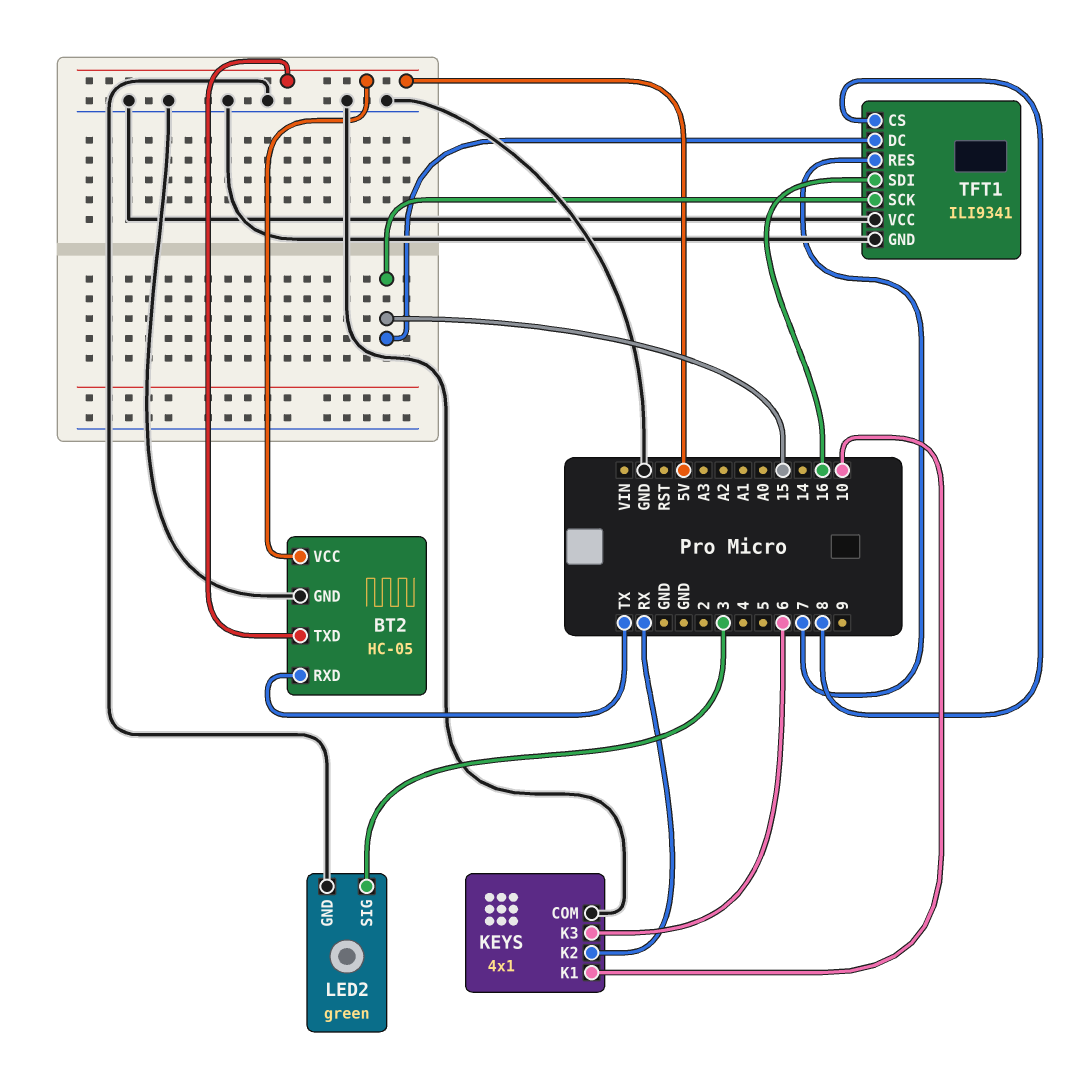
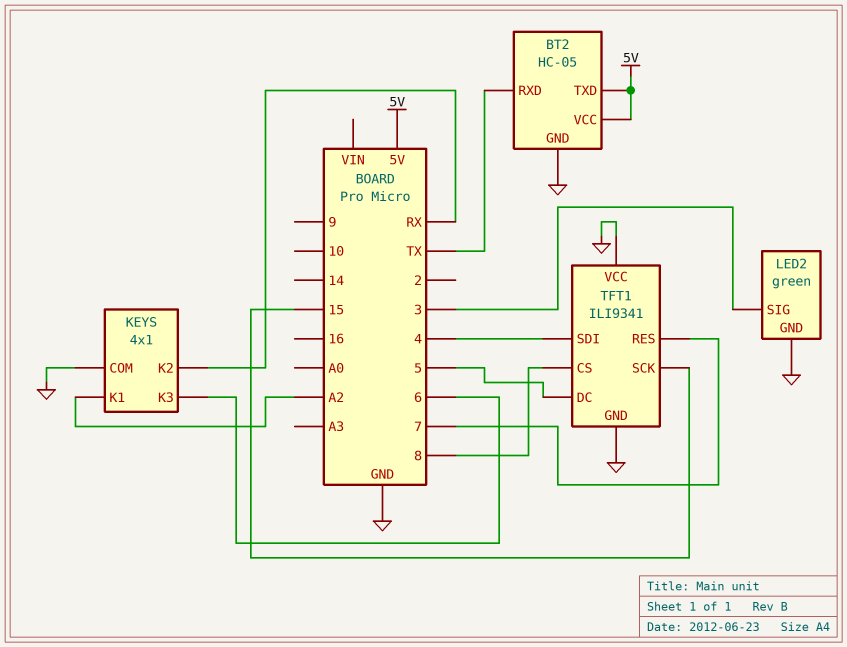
KEYS pin K1: 10 -> A2
TFT1 pin DC: 15 -> 5
TFT1 pin SDI: 16 -> 4

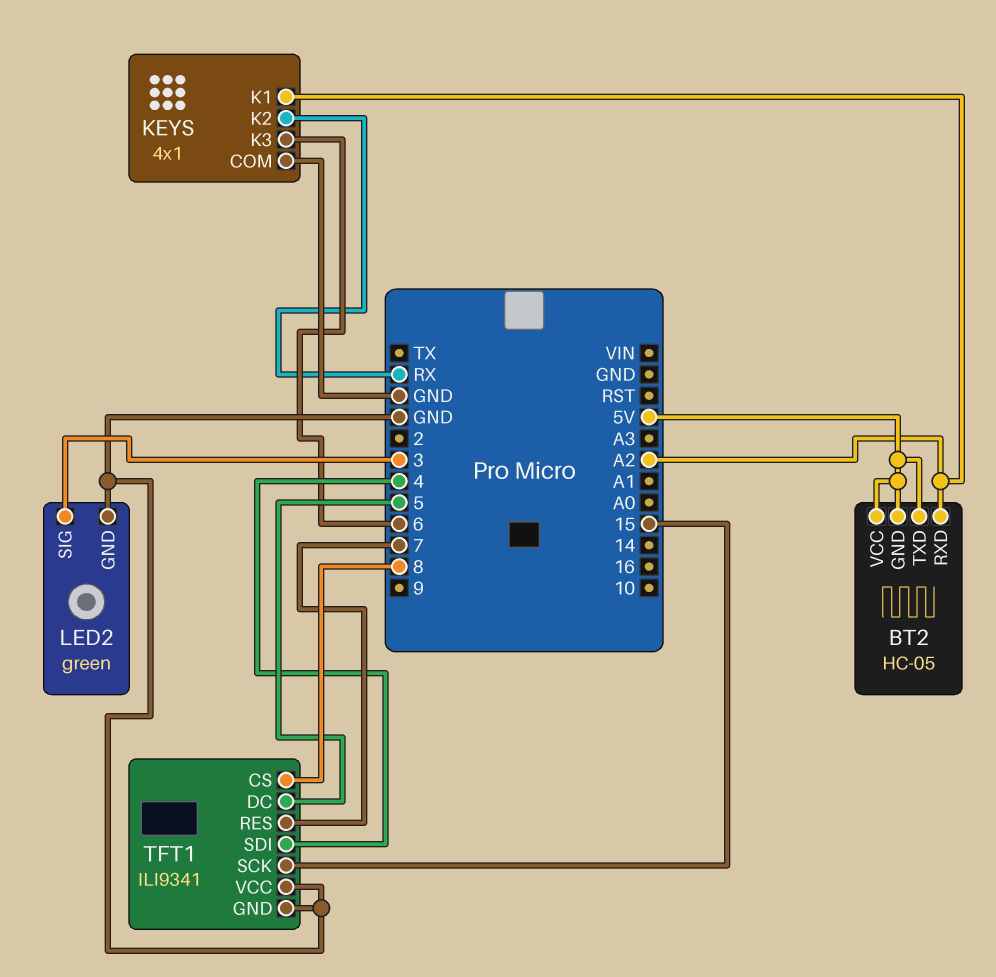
BT2 pin GND: GND -> 5V
BT2 pin RXD: TX -> A2

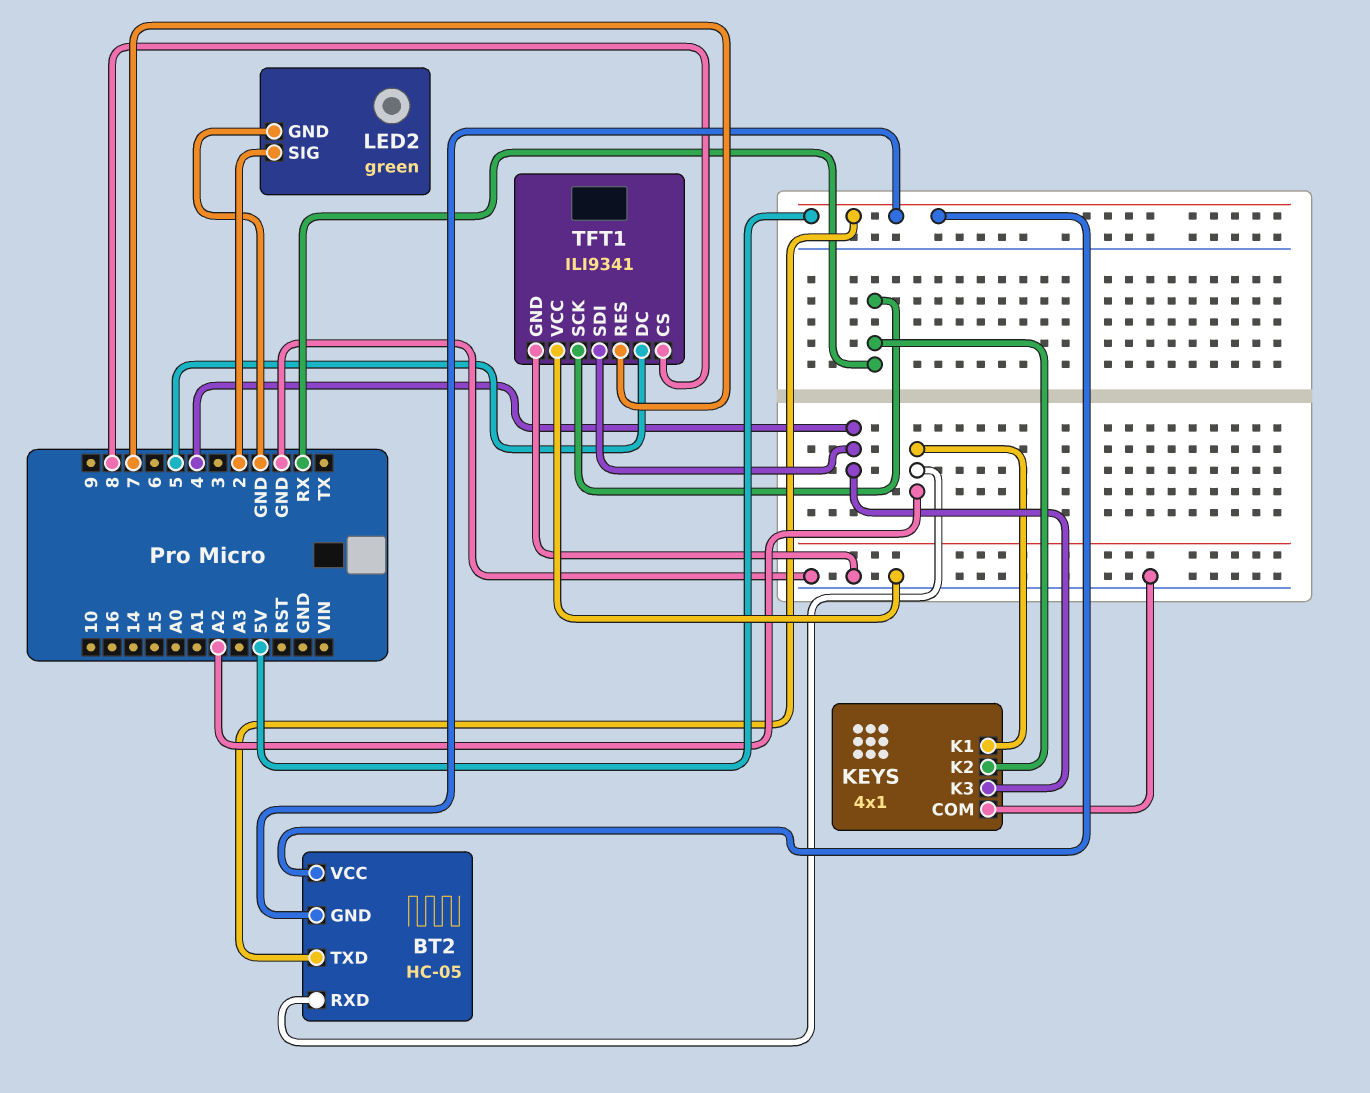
KEYS pin K3: 6 -> 4
LED2 pin SIG: 3 -> 2
TFT1 pin SCK: 15 -> RX

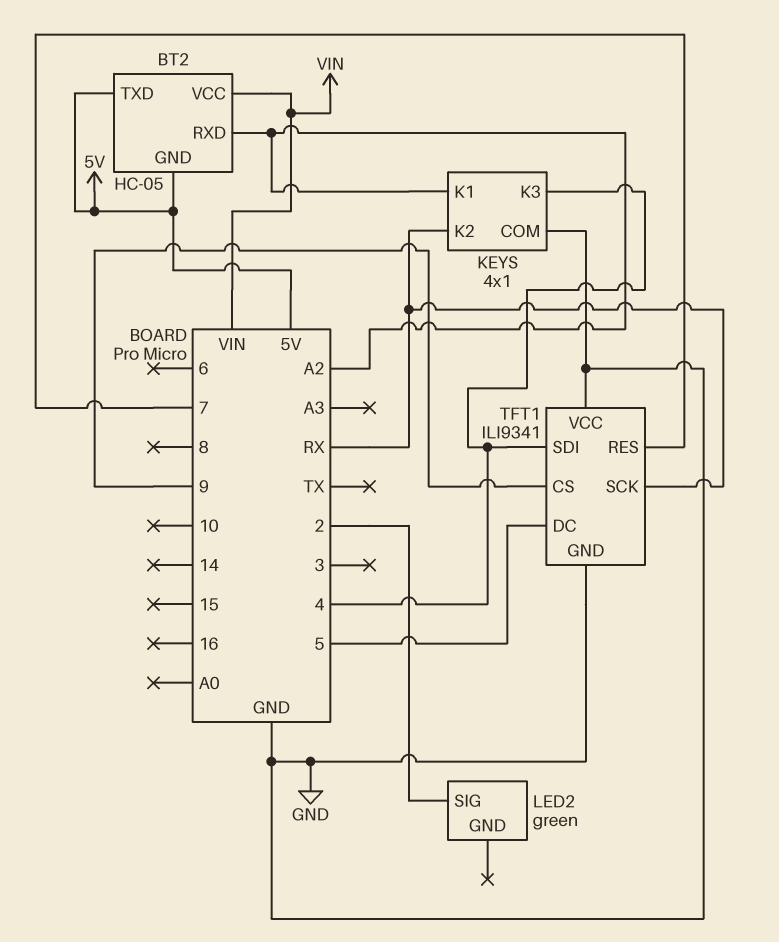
BT2 pin VCC: 5V -> VIN
LED2 pin GND: GND -> none
TFT1 pin CS: 8 -> 9

